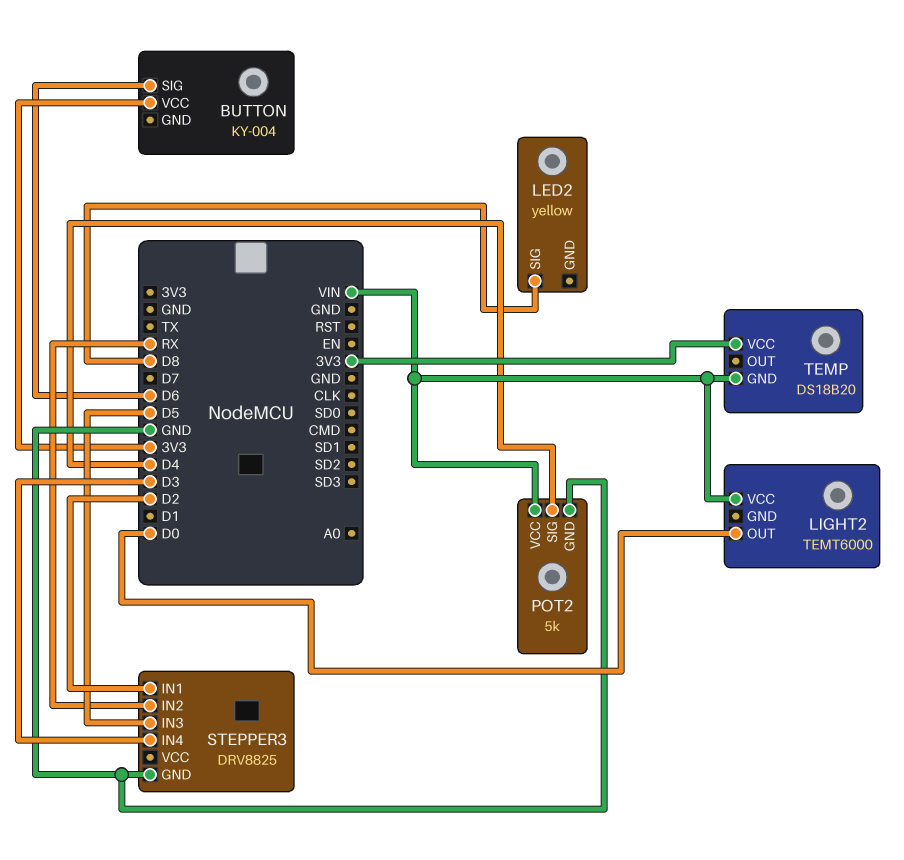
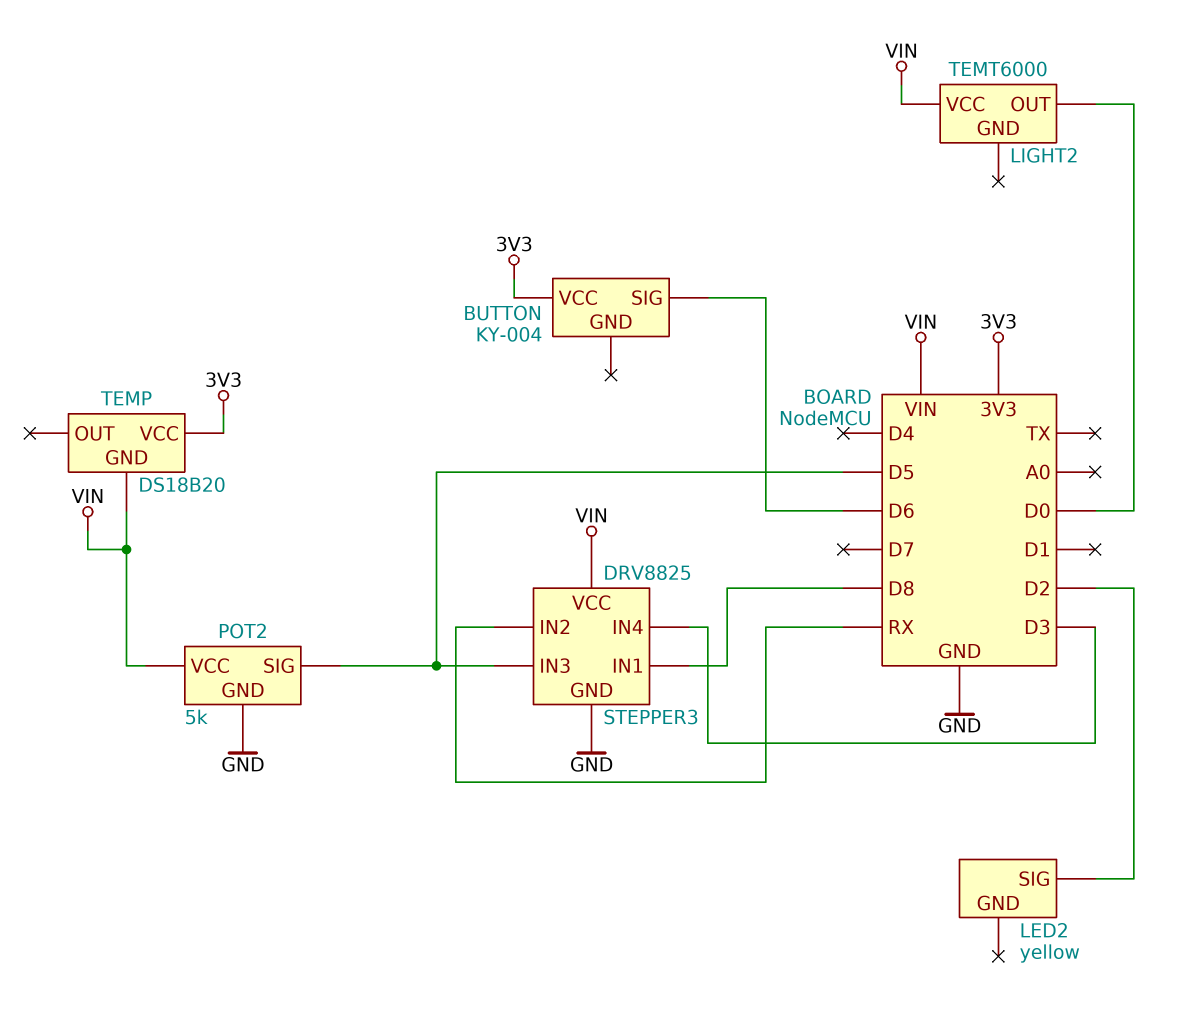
LED2 pin SIG: D8 -> D2
POT2 pin SIG: D4 -> D5
STEPPER3 pin IN1: D2 -> D8
STEPPER3 pin VCC: none -> VIN

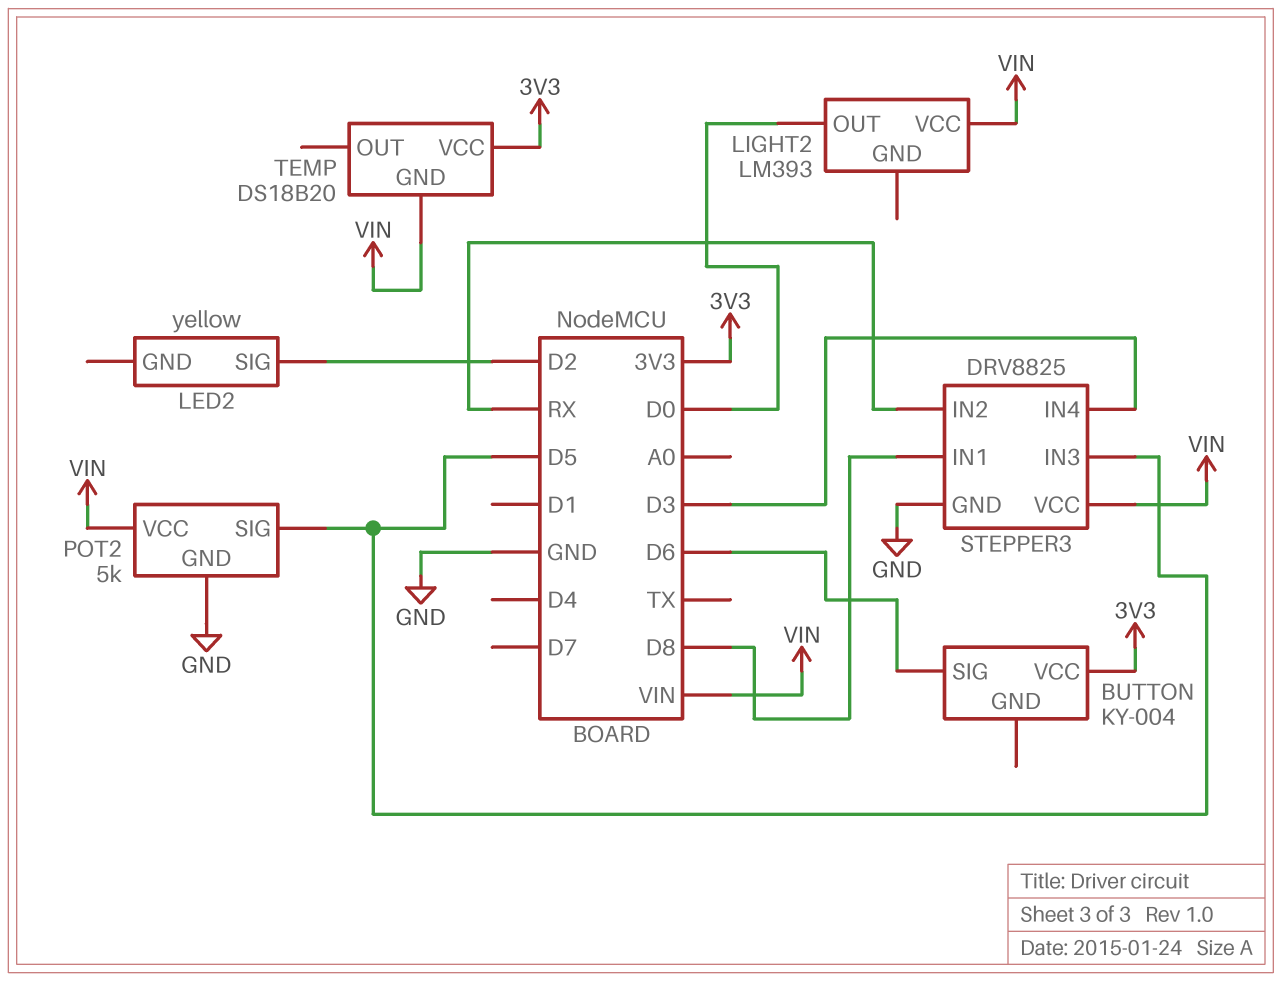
LIGHT2: TEMT6000 -> LM393

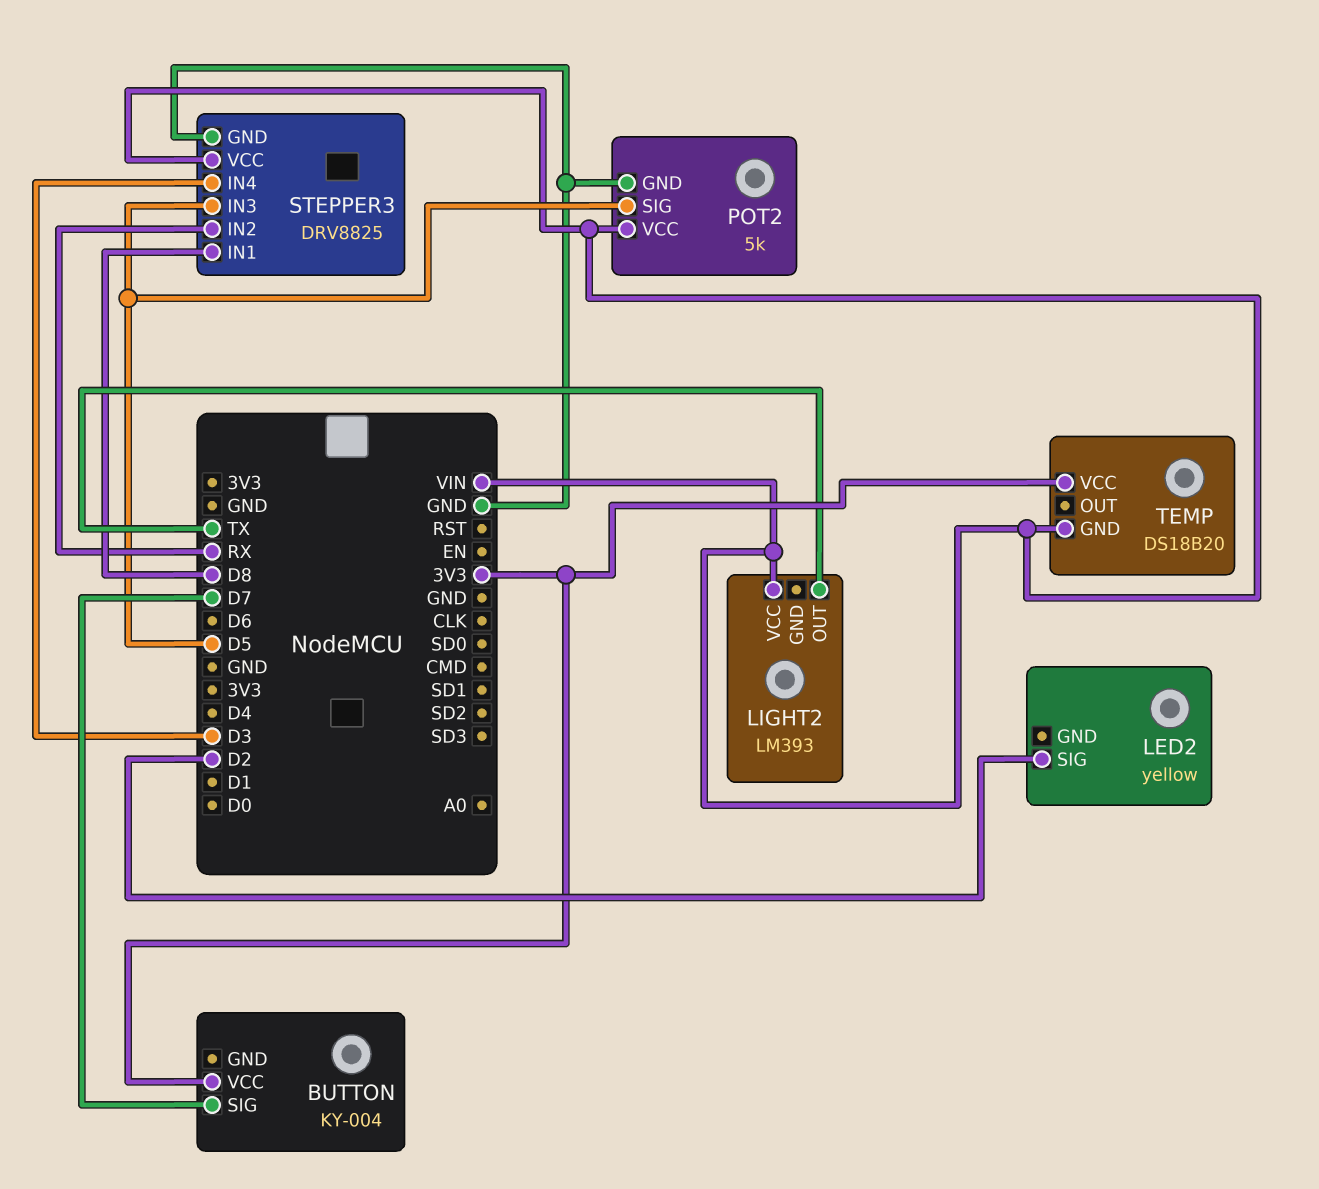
BUTTON pin SIG: D6 -> D7
LIGHT2 pin OUT: D0 -> TX

